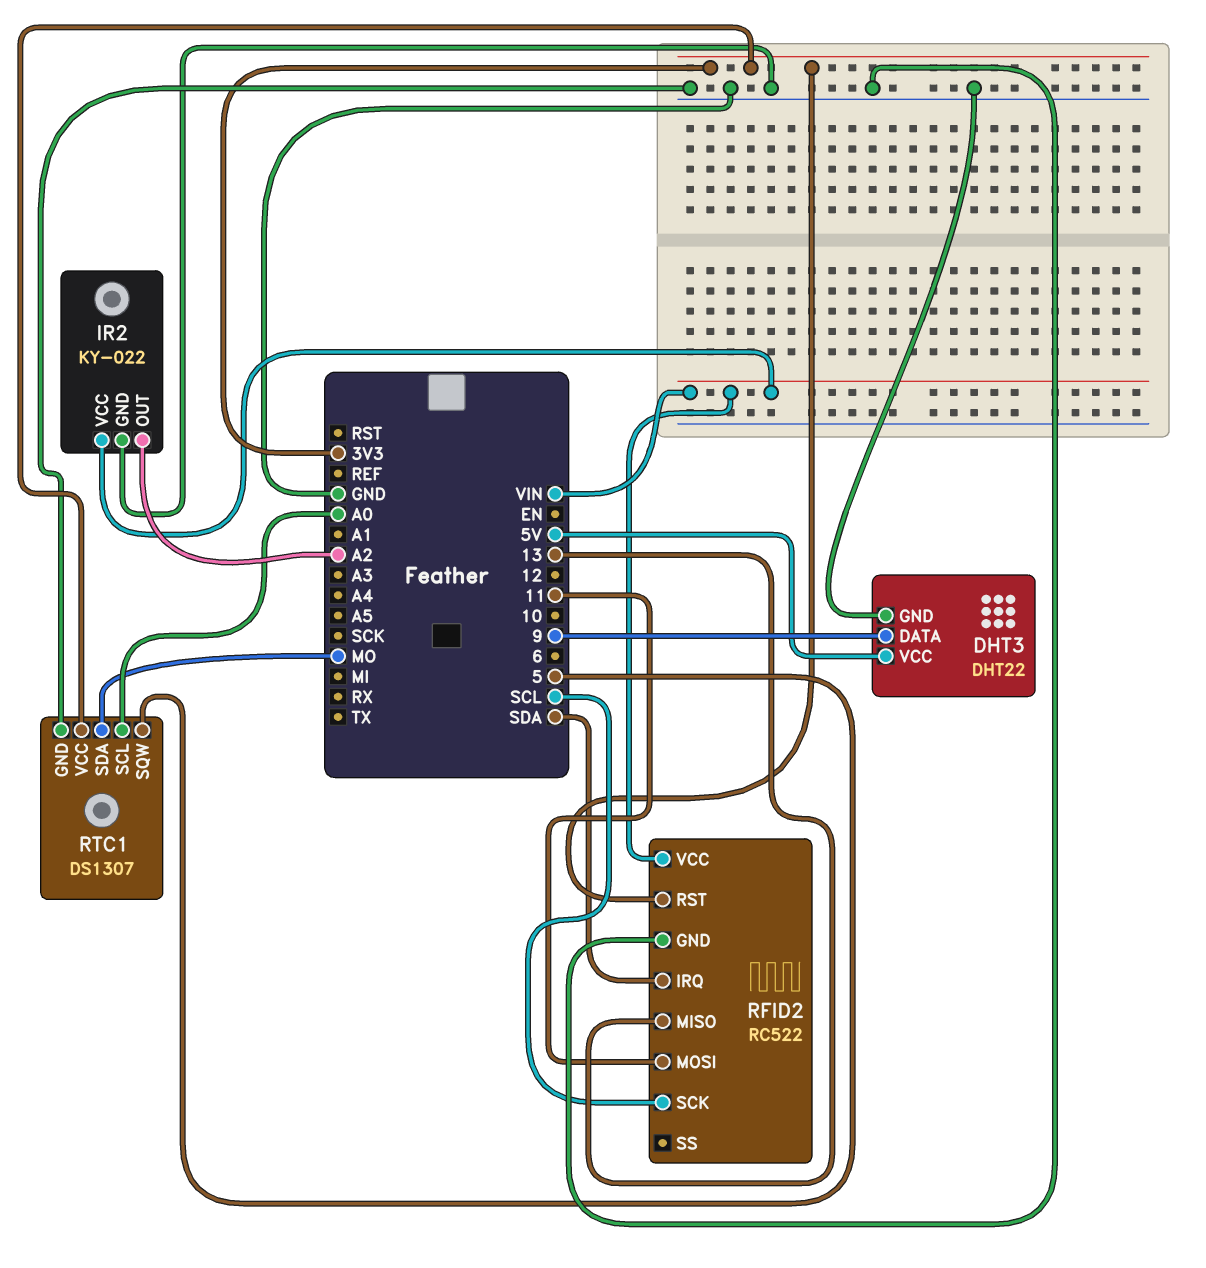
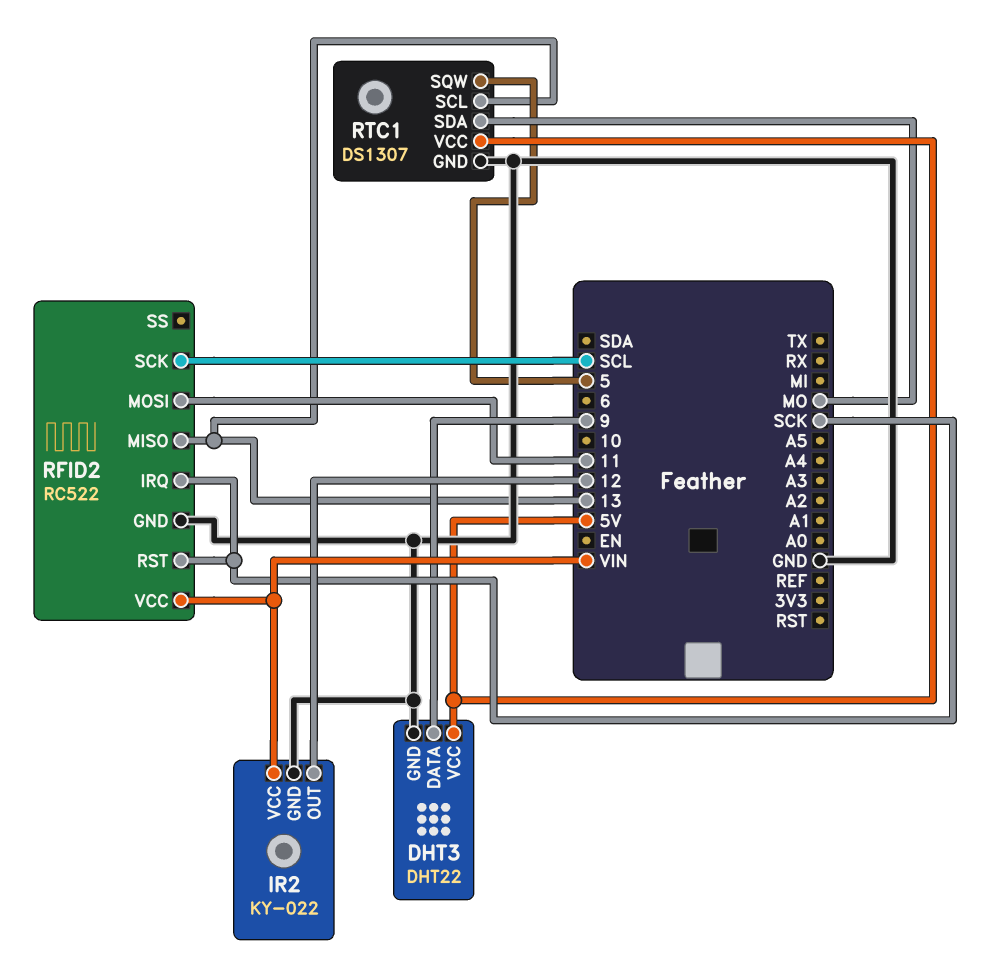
IR2 pin OUT: A2 -> 12
RFID2 pin IRQ: SDA -> SCK
RFID2 pin RST: 3V3 -> SCK
RTC1 pin SCL: A0 -> 13
RTC1 pin VCC: 3V3 -> 5V

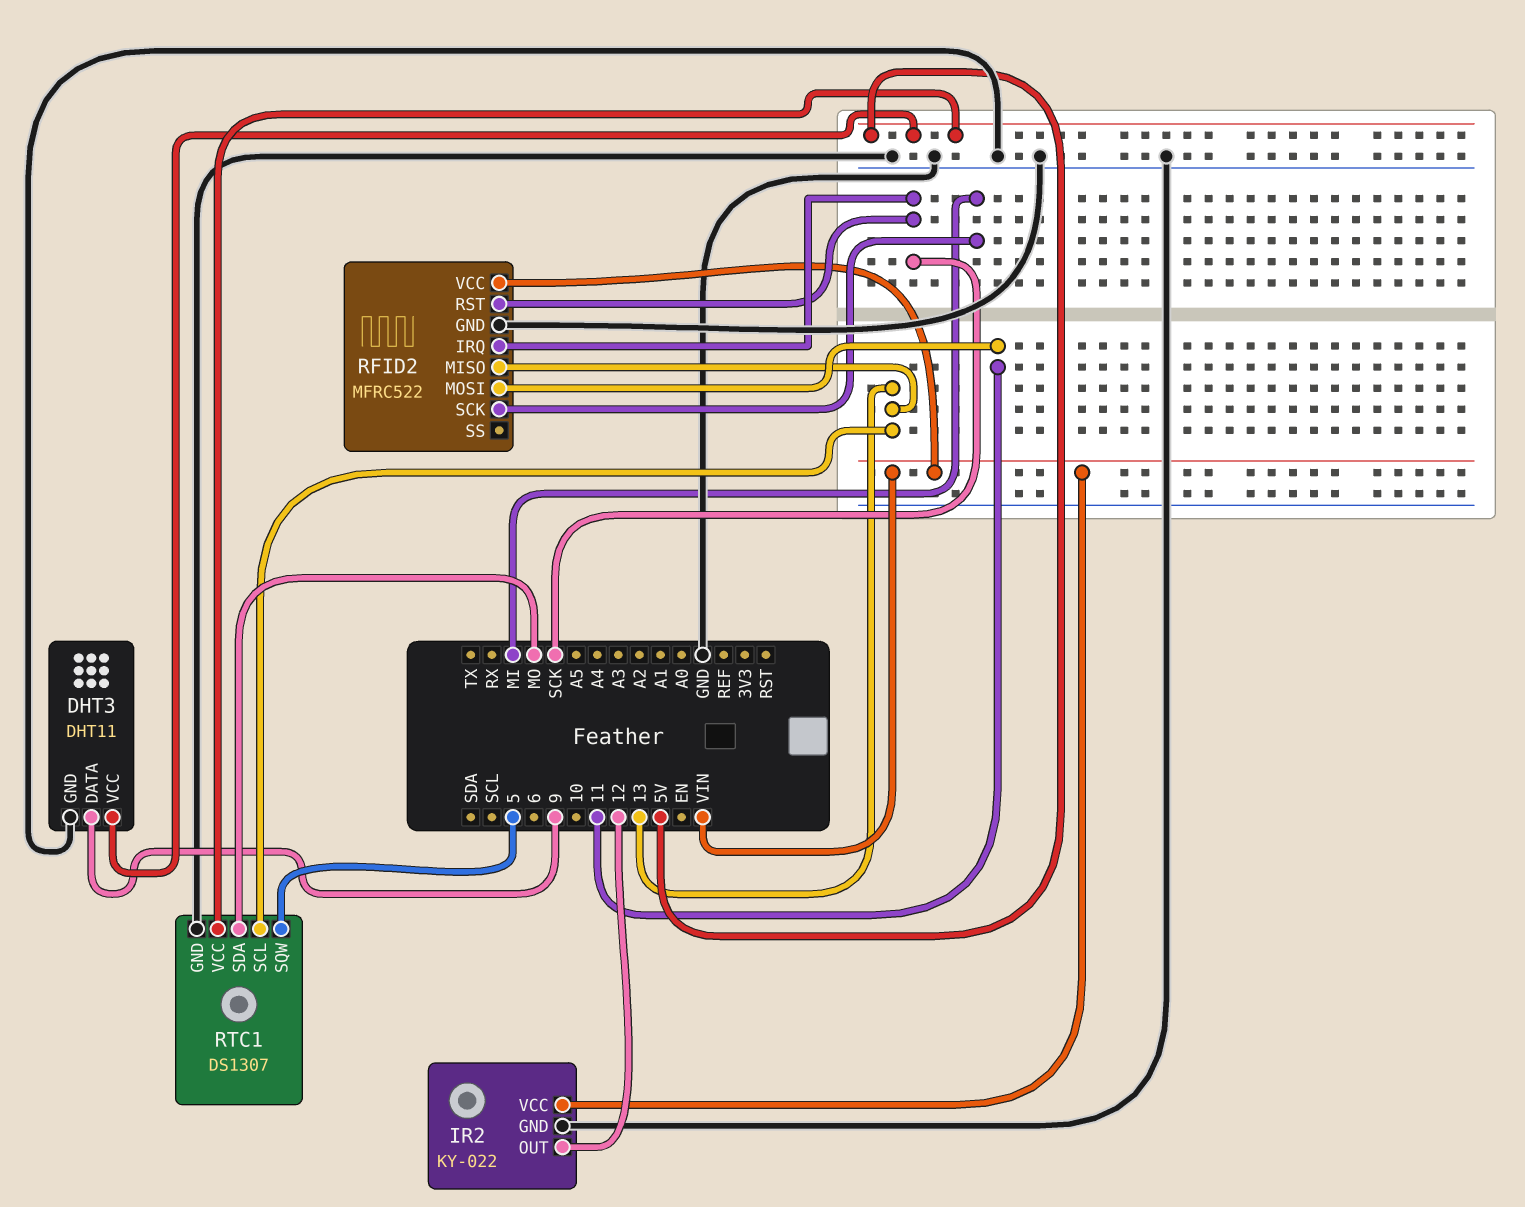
DHT3: DHT22 -> DHT11
RFID2: RC522 -> MFRC522
RFID2 pin SCK: SCL -> MI

